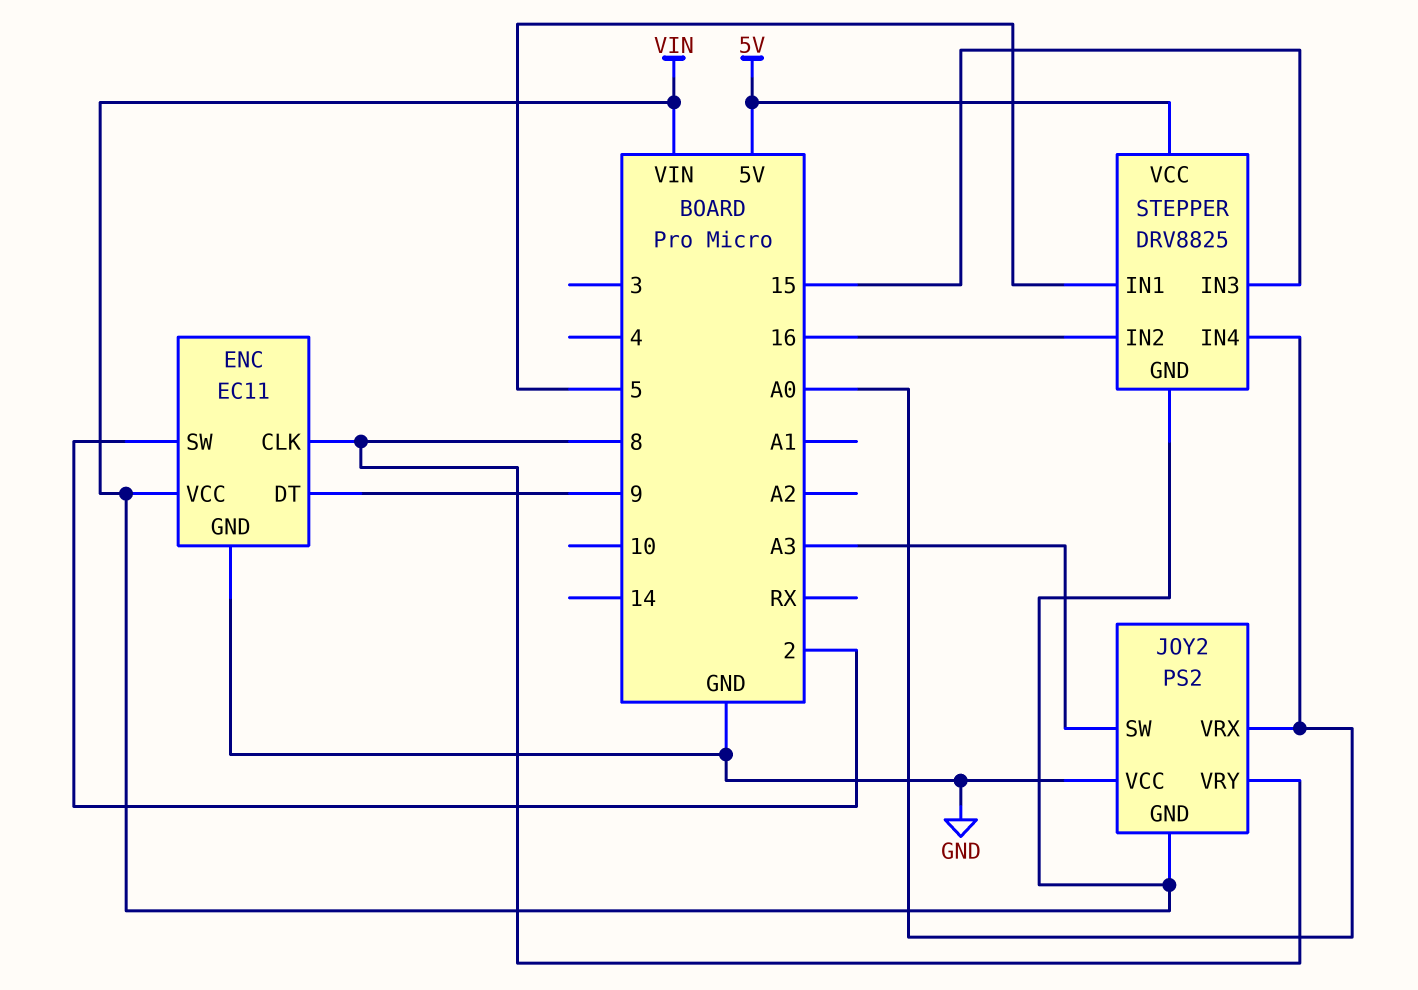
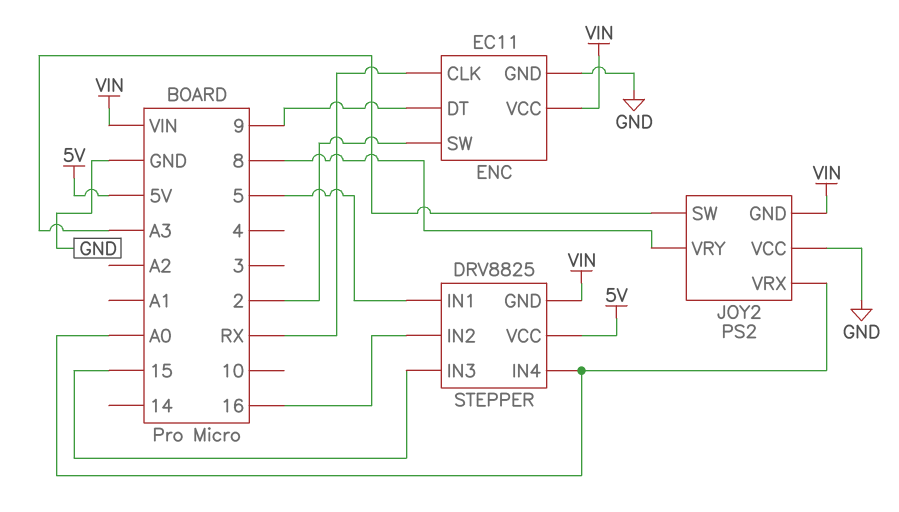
ENC pin CLK: 8 -> RX

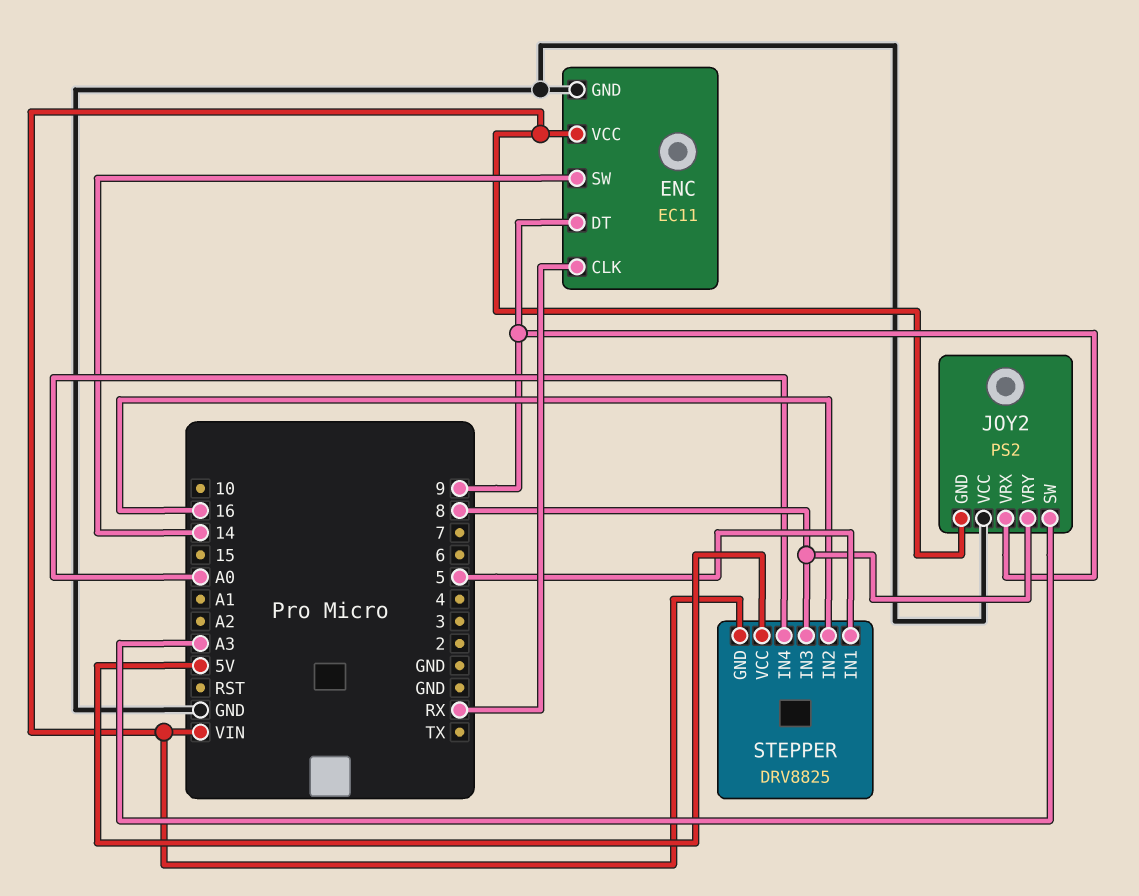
ENC pin SW: 2 -> 14
JOY2 pin VRX: A0 -> 9
STEPPER pin IN3: 15 -> 8

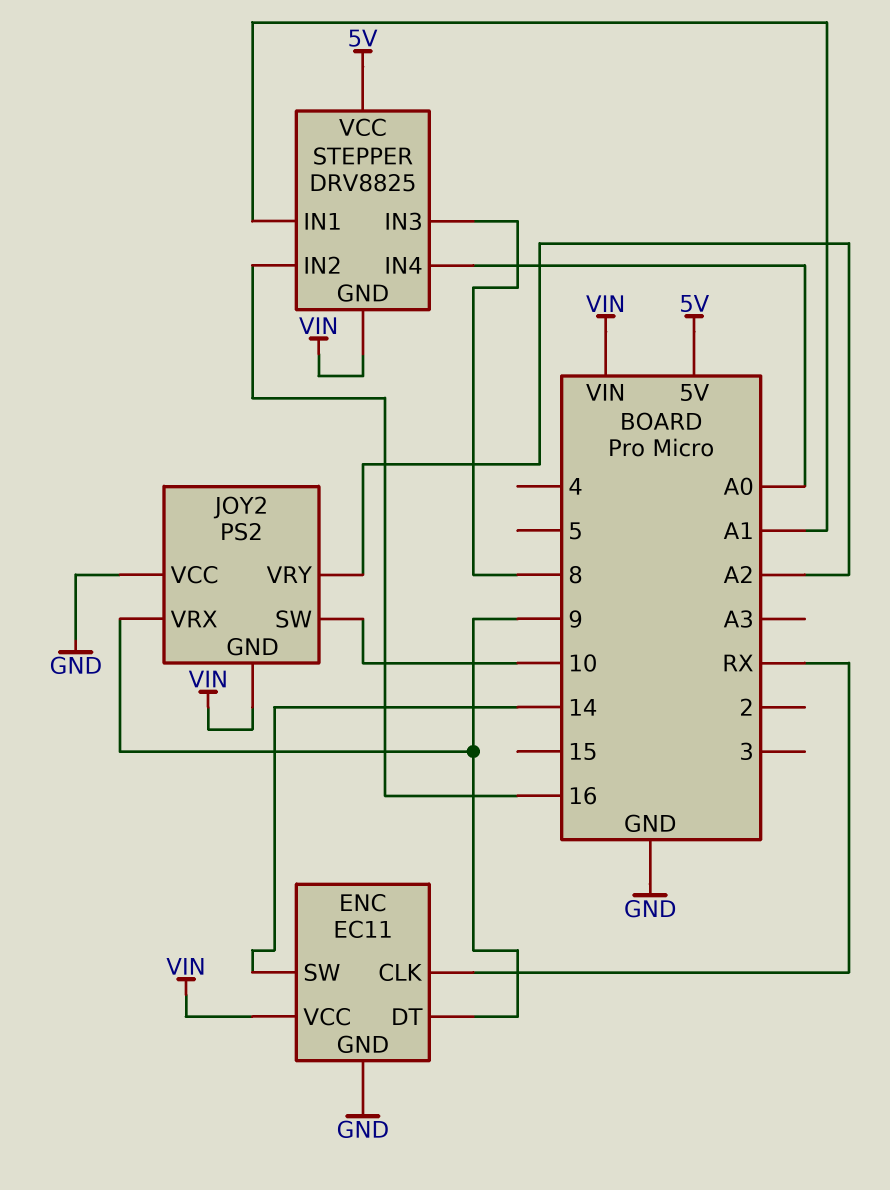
JOY2 pin SW: A3 -> 10
JOY2 pin VRY: 8 -> A2
STEPPER pin IN1: 5 -> A1

